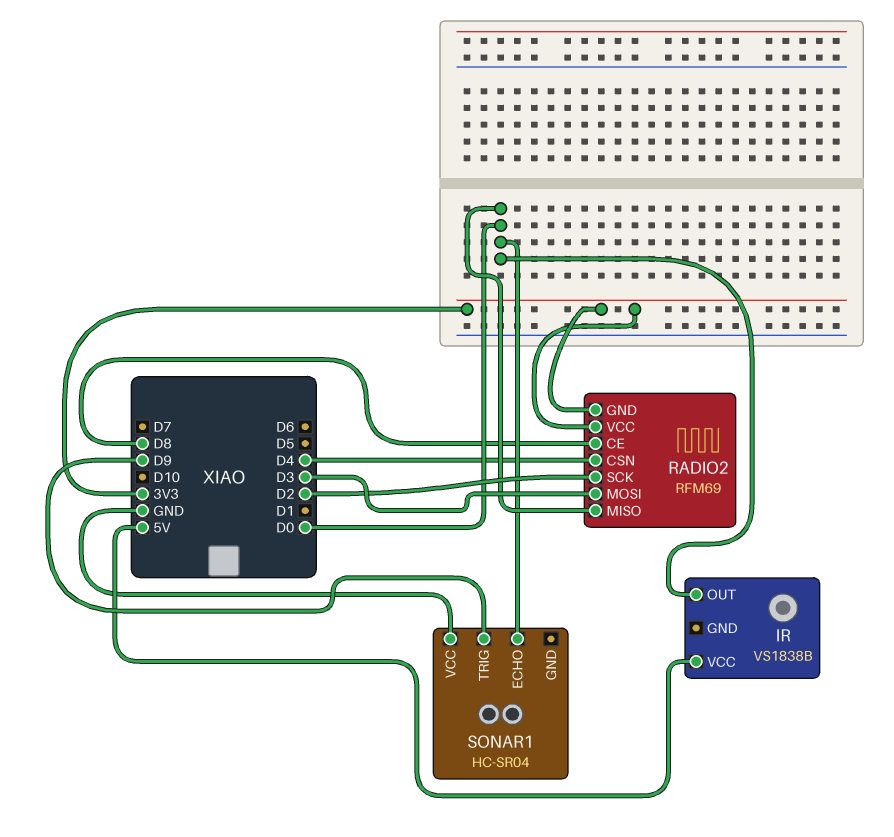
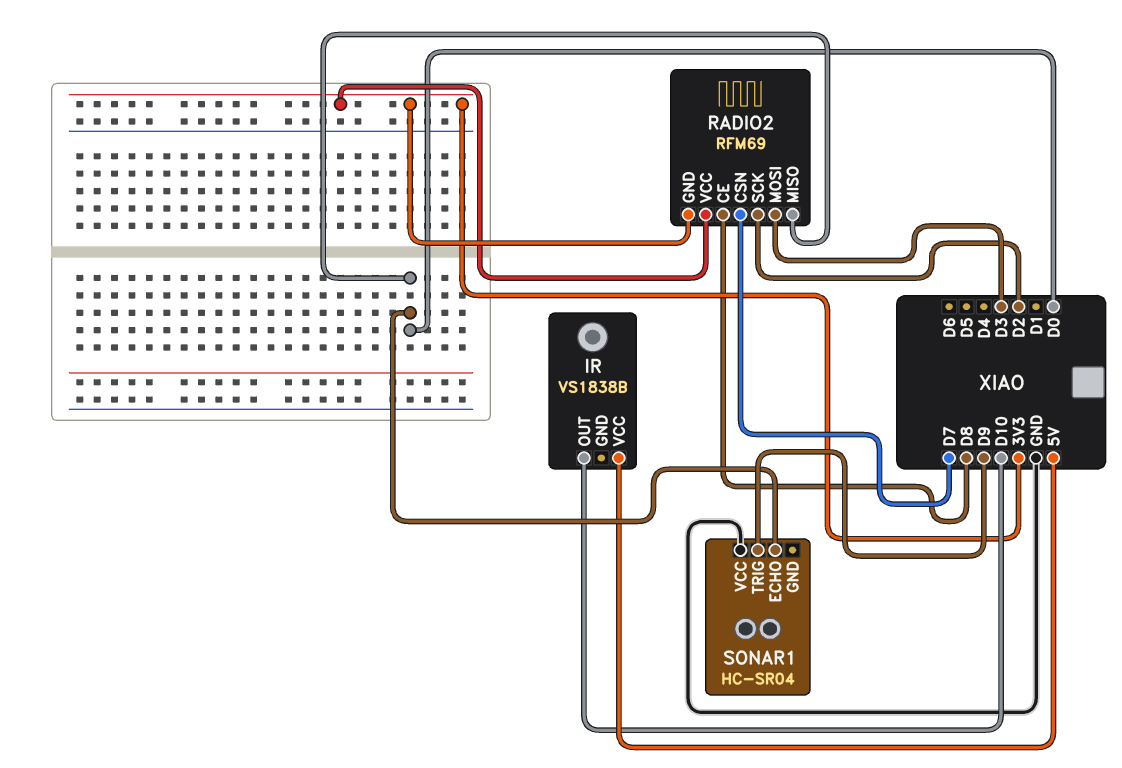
IR pin OUT: D0 -> D10
RADIO2 pin CSN: D4 -> D7

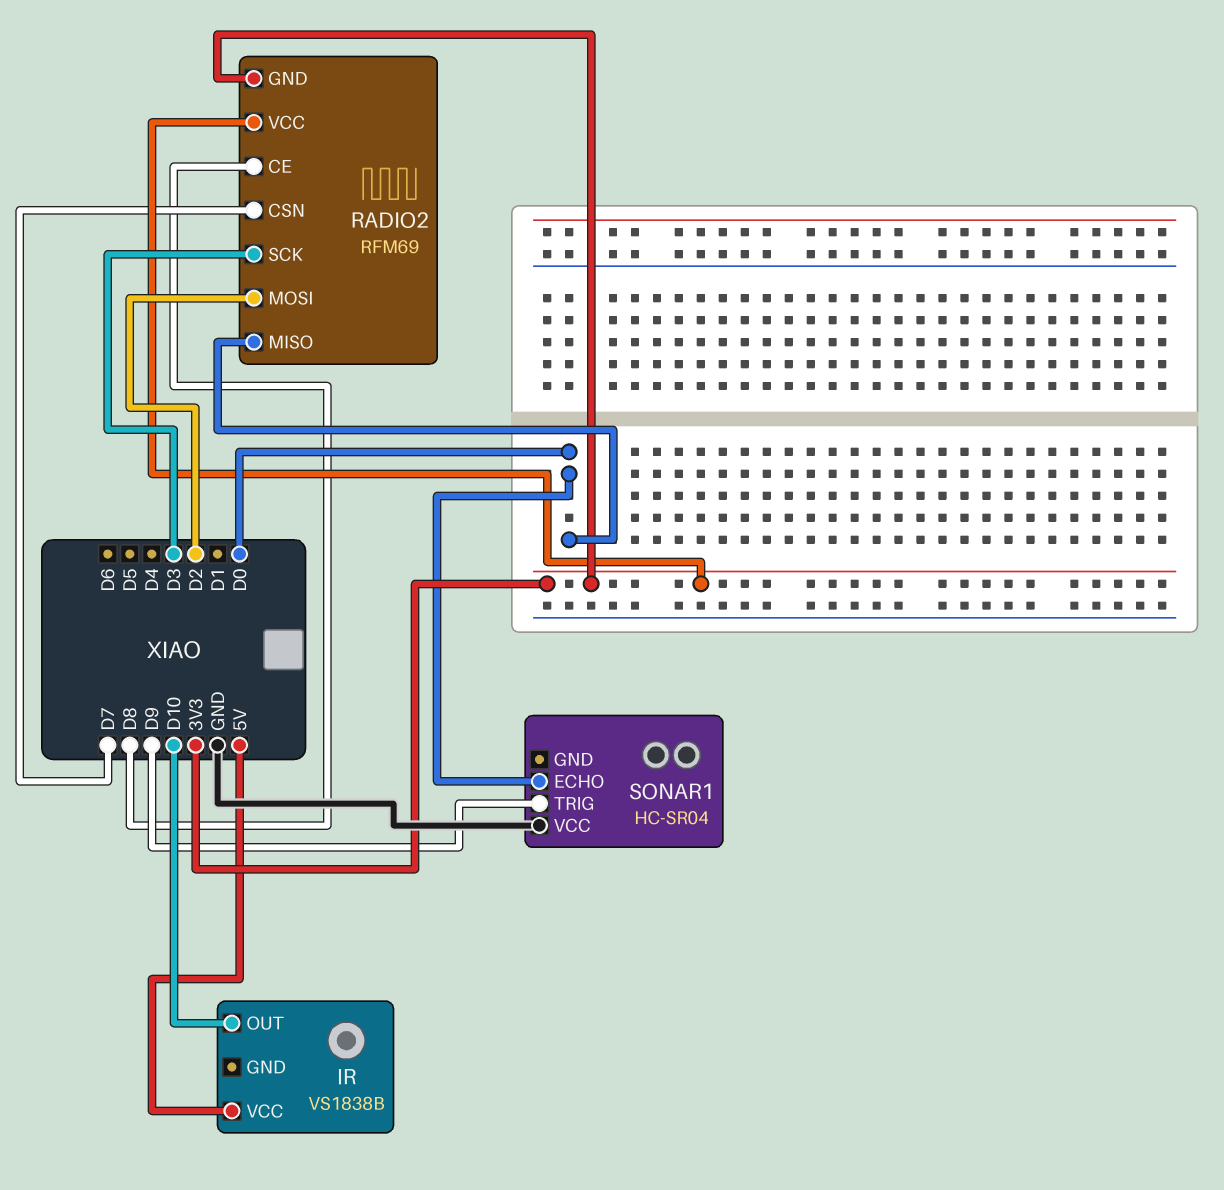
RADIO2 pin MOSI: D3 -> D2
RADIO2 pin SCK: D2 -> D3

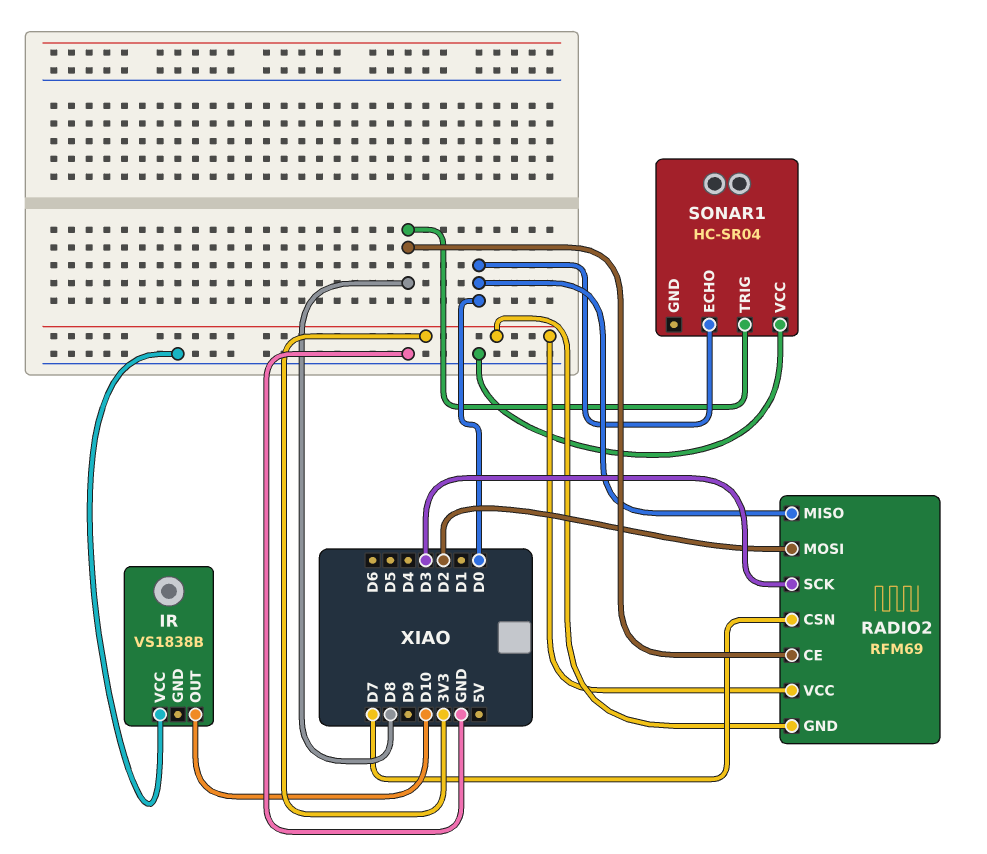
IR pin VCC: 5V -> GND
SONAR1 pin TRIG: D9 -> D8

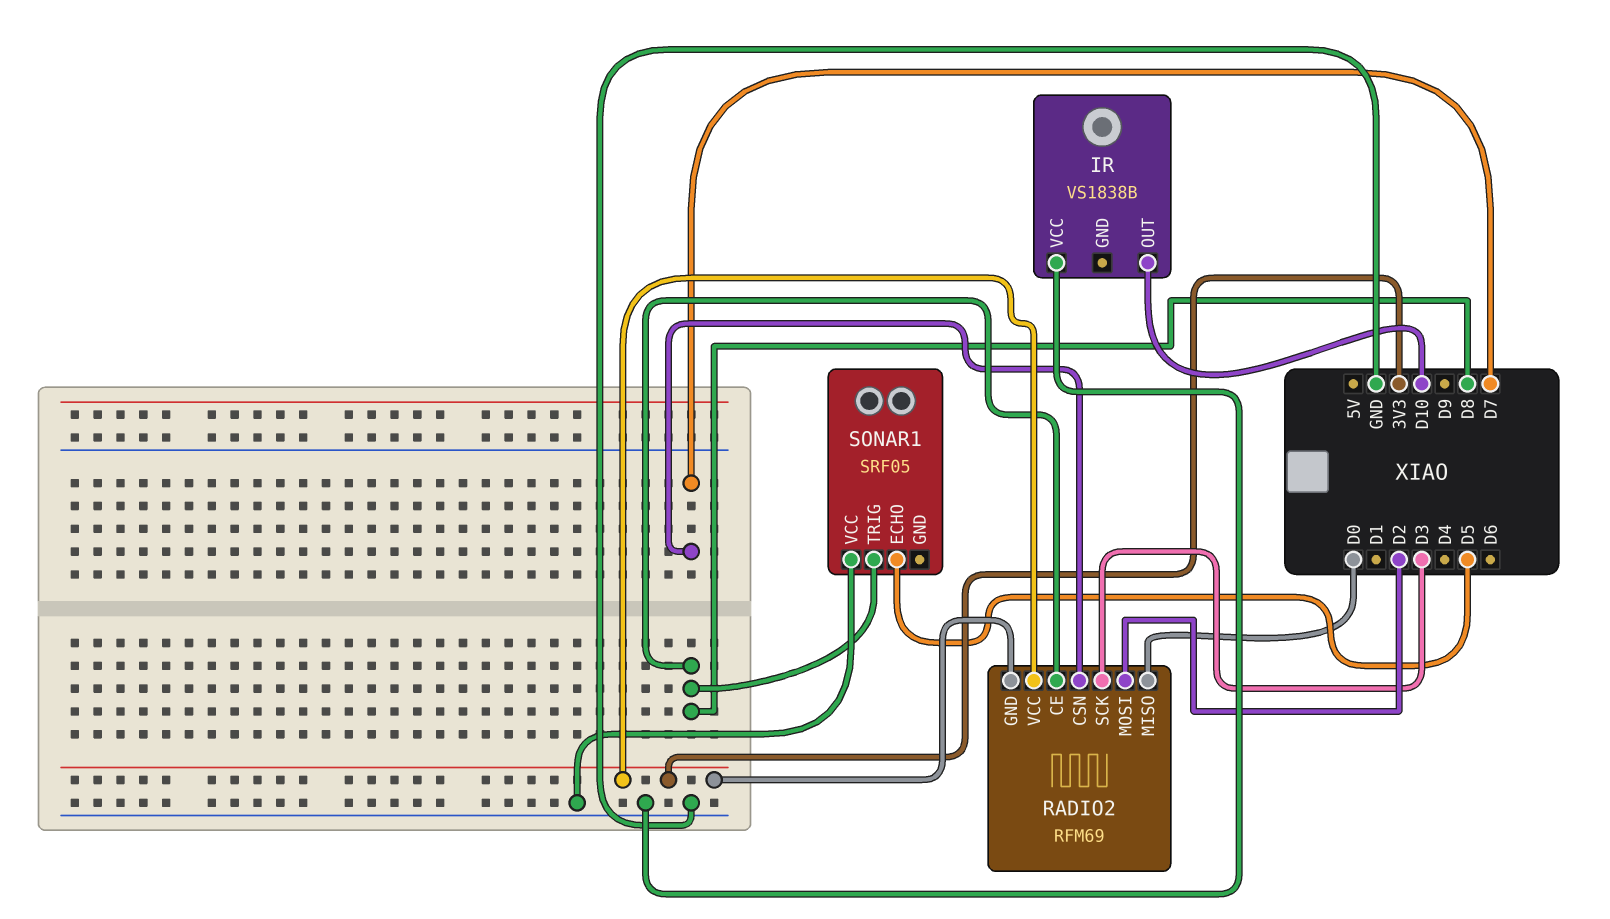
SONAR1: HC-SR04 -> SRF05
SONAR1 pin ECHO: D0 -> D5

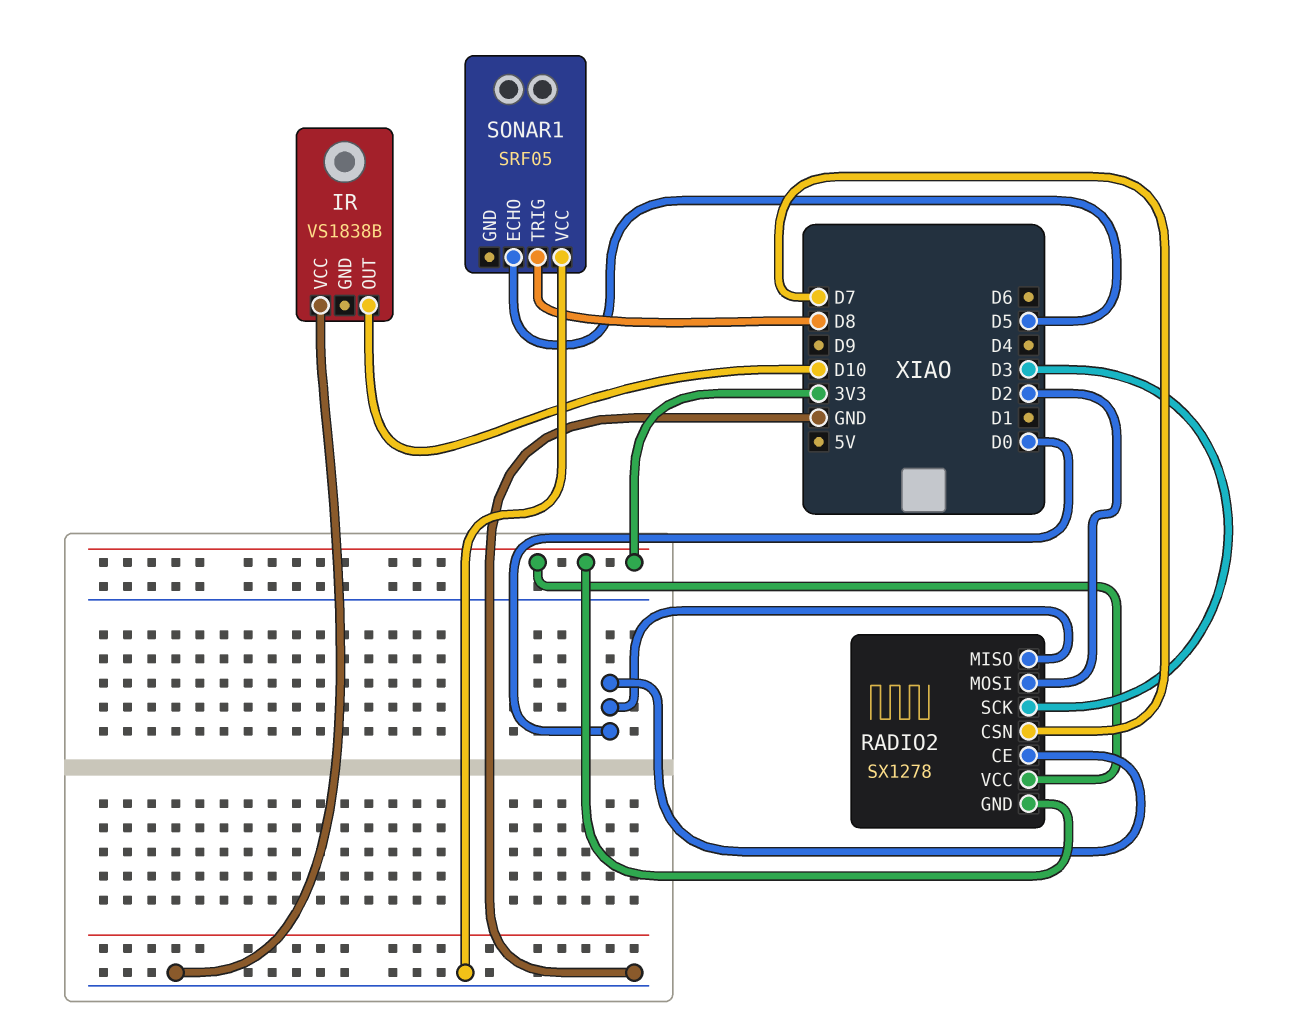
RADIO2: RFM69 -> SX1278
RADIO2 pin CE: D8 -> D0

